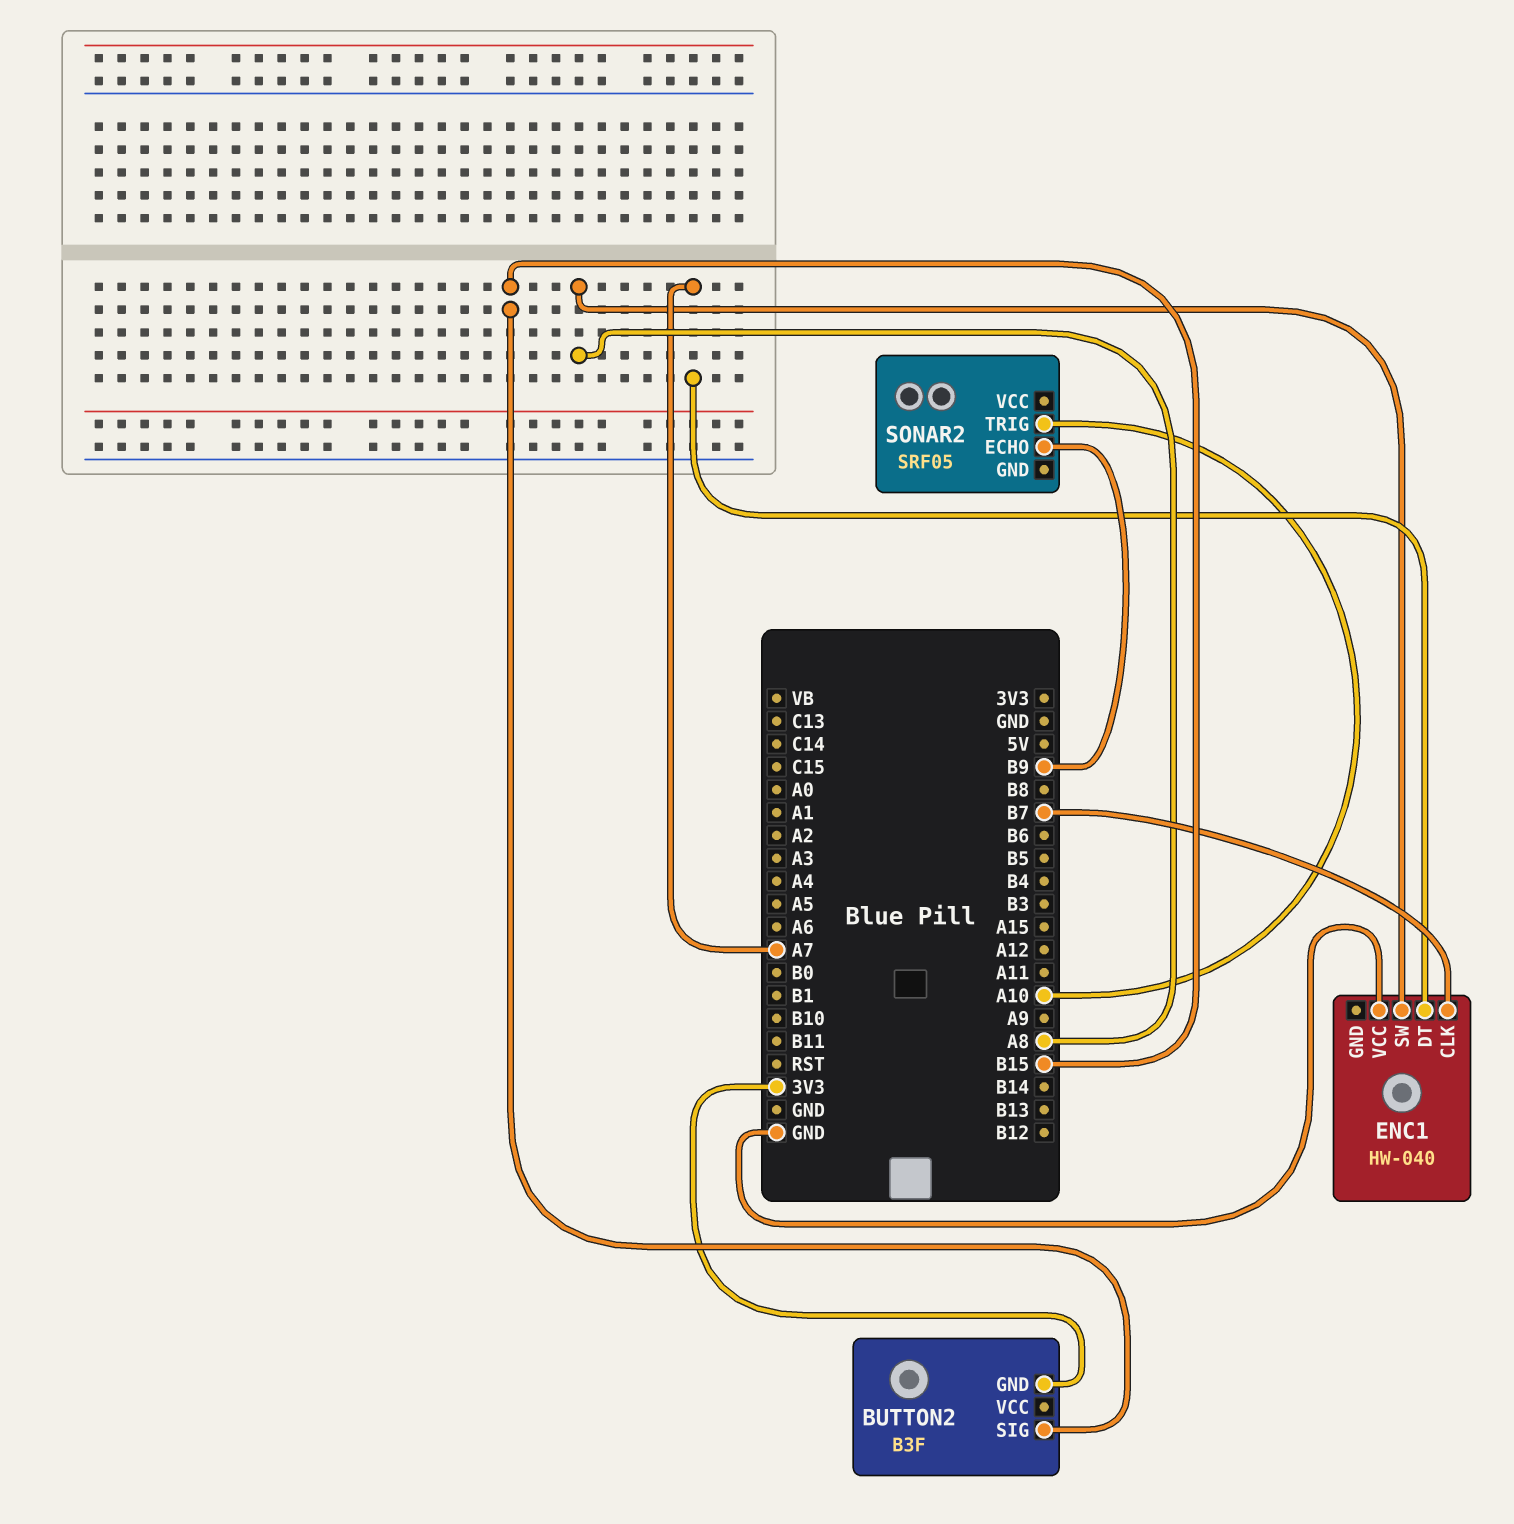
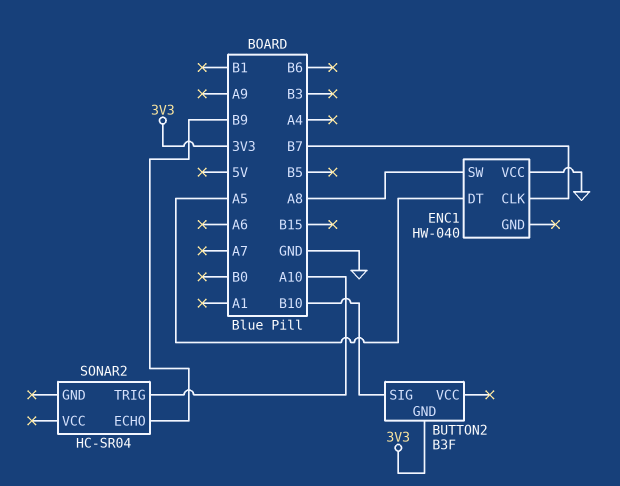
BUTTON2 pin SIG: B15 -> B10
ENC1 pin DT: A7 -> A5
SONAR2: SRF05 -> HC-SR04

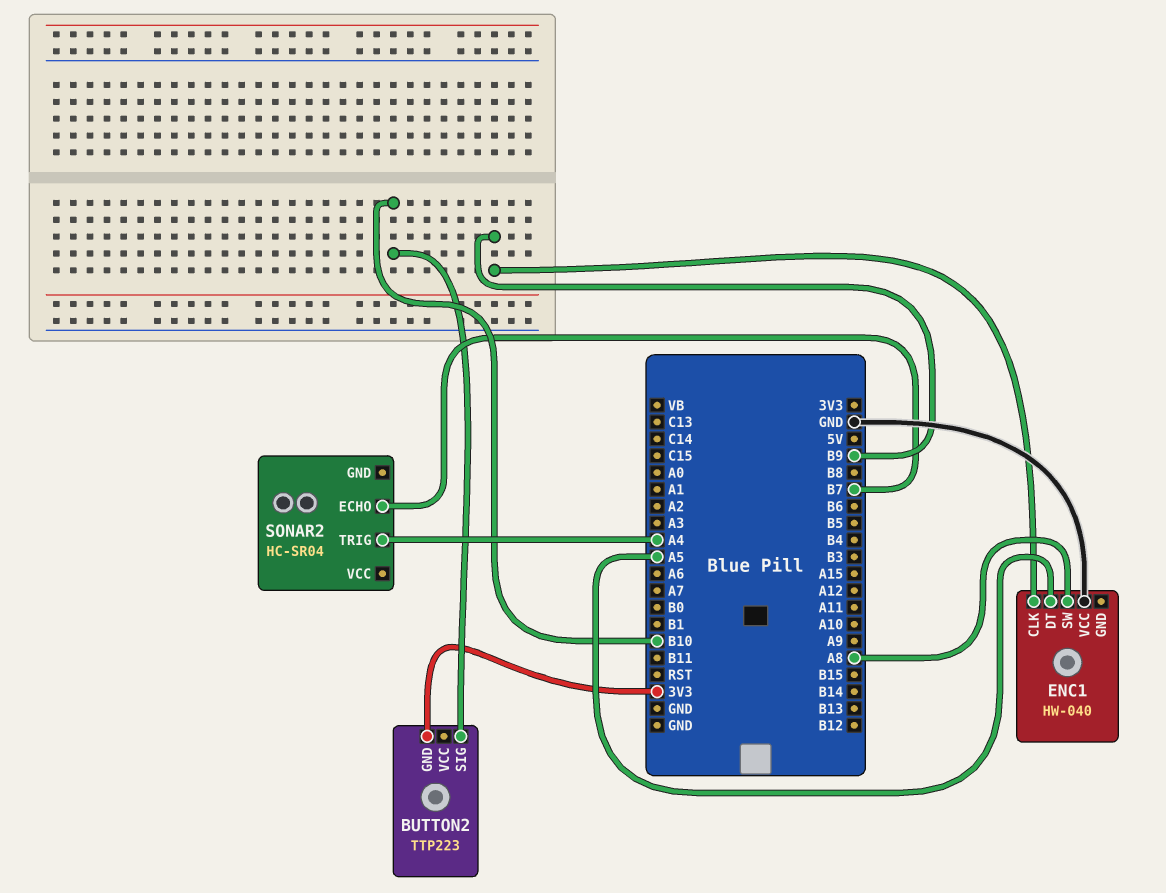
BUTTON2: B3F -> TTP223
ENC1 pin CLK: B7 -> B9
SONAR2 pin ECHO: B9 -> B7
SONAR2 pin TRIG: A10 -> A4

